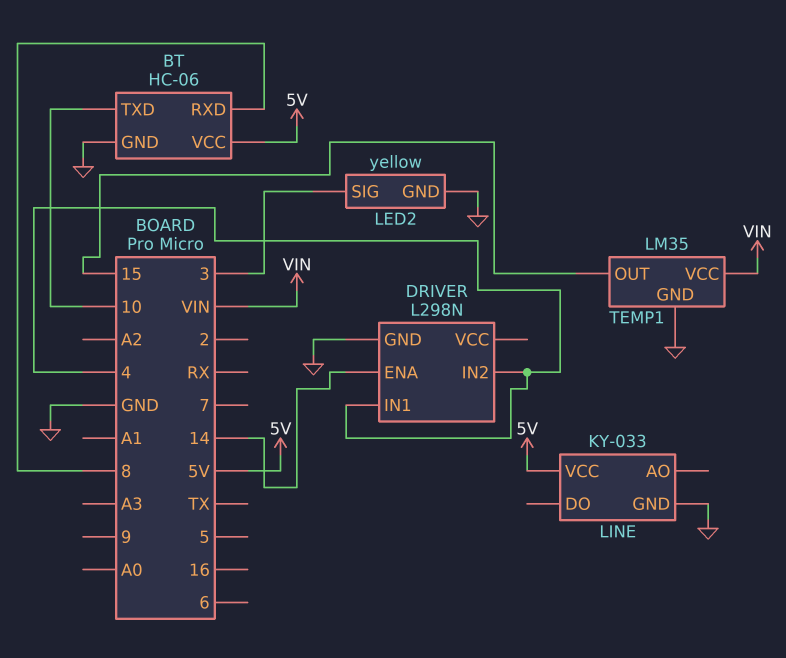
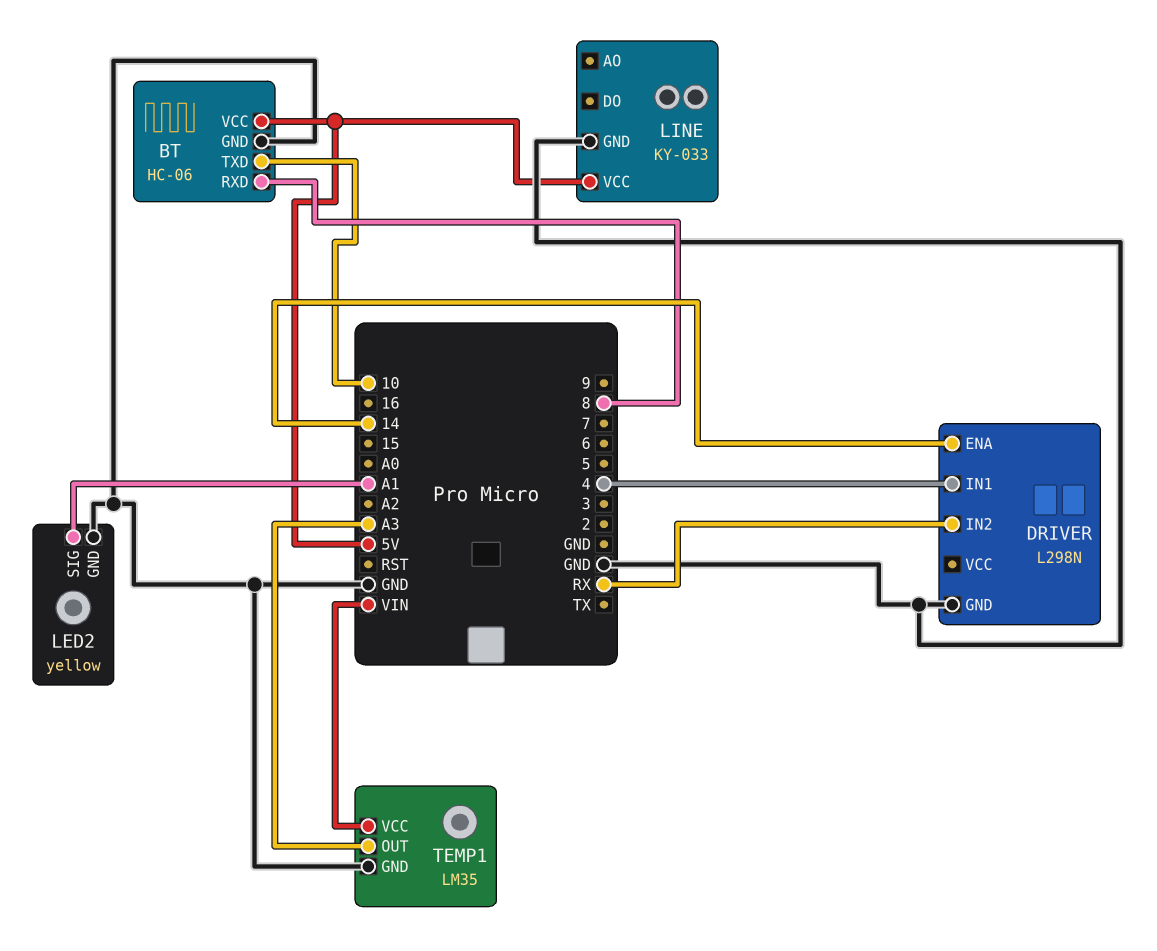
DRIVER pin IN2: 4 -> RX
LED2 pin SIG: 3 -> A1
TEMP1 pin OUT: 15 -> A3

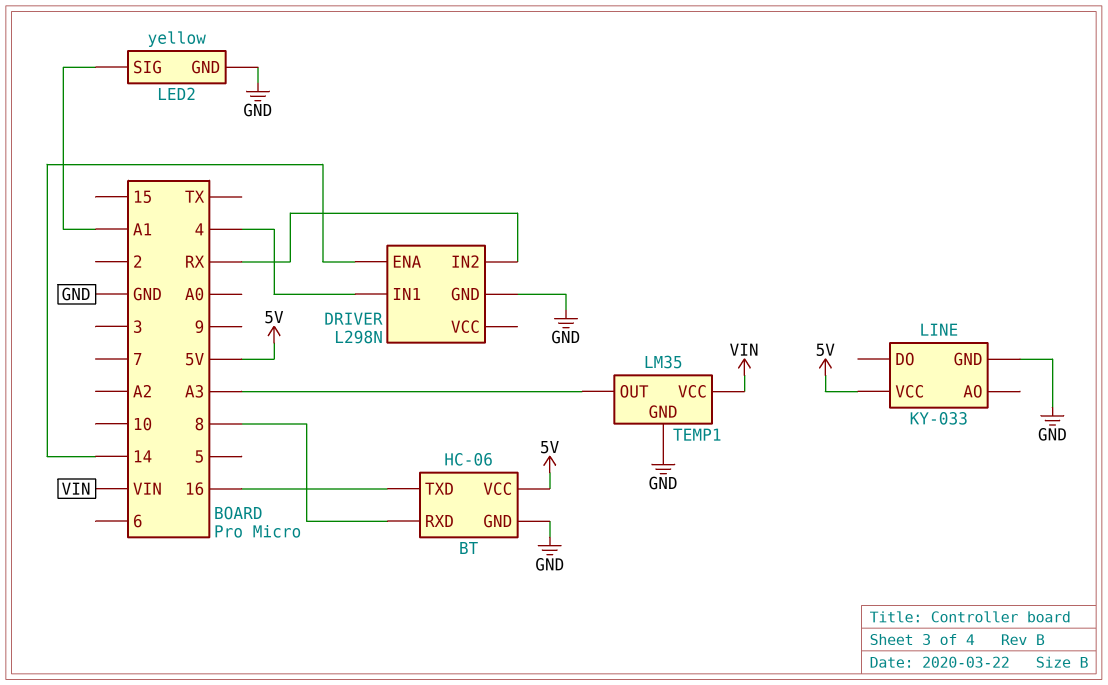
BT pin TXD: 10 -> 16

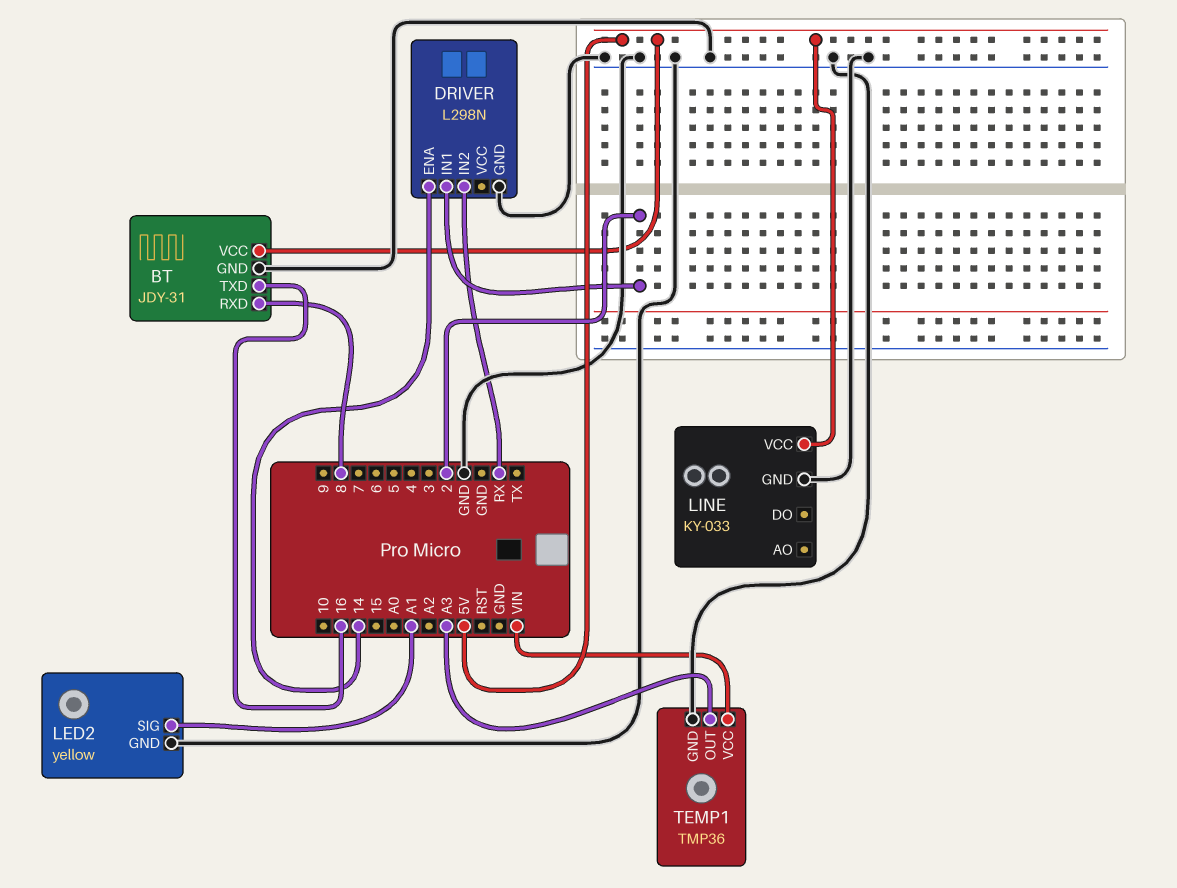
BT: HC-06 -> JDY-31
DRIVER pin IN1: 4 -> 2
TEMP1: LM35 -> TMP36

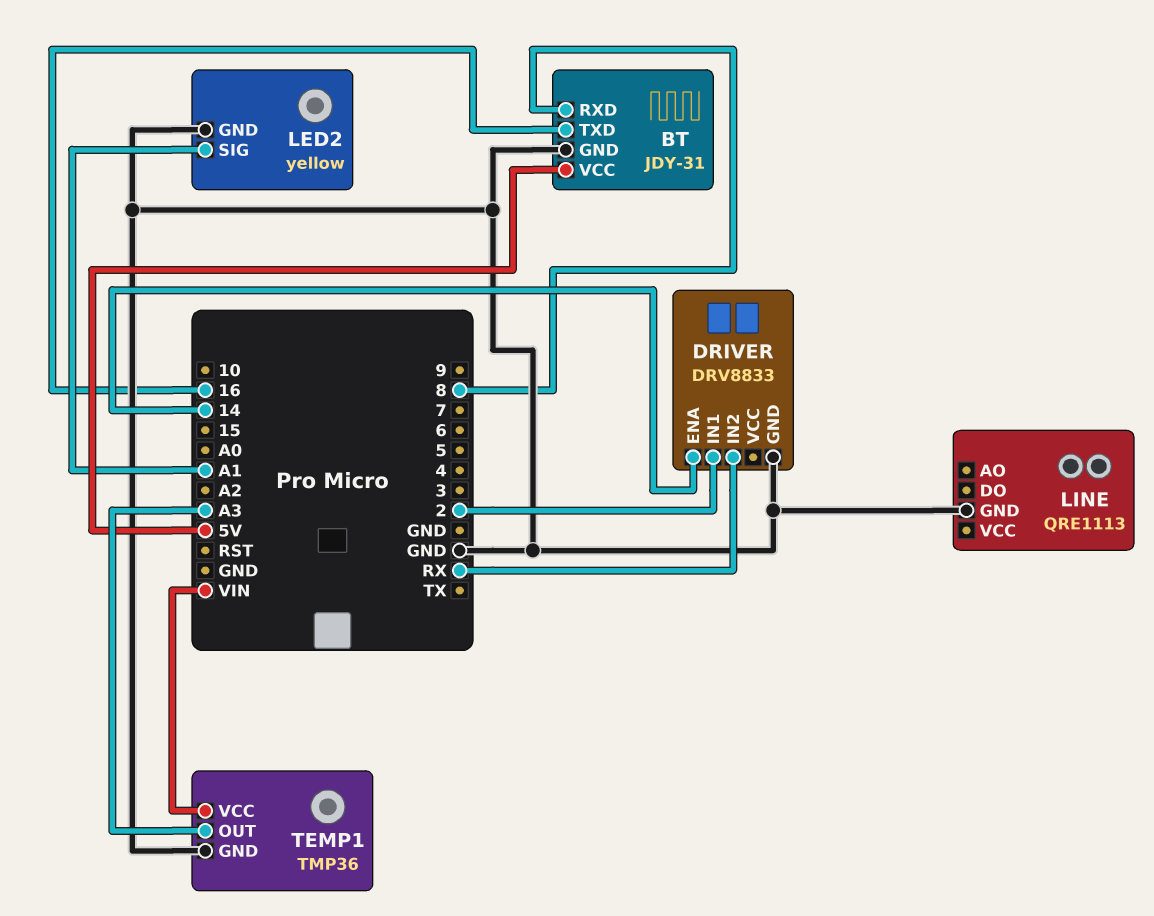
DRIVER: L298N -> DRV8833
LINE: KY-033 -> QRE1113
LINE pin VCC: 5V -> none

